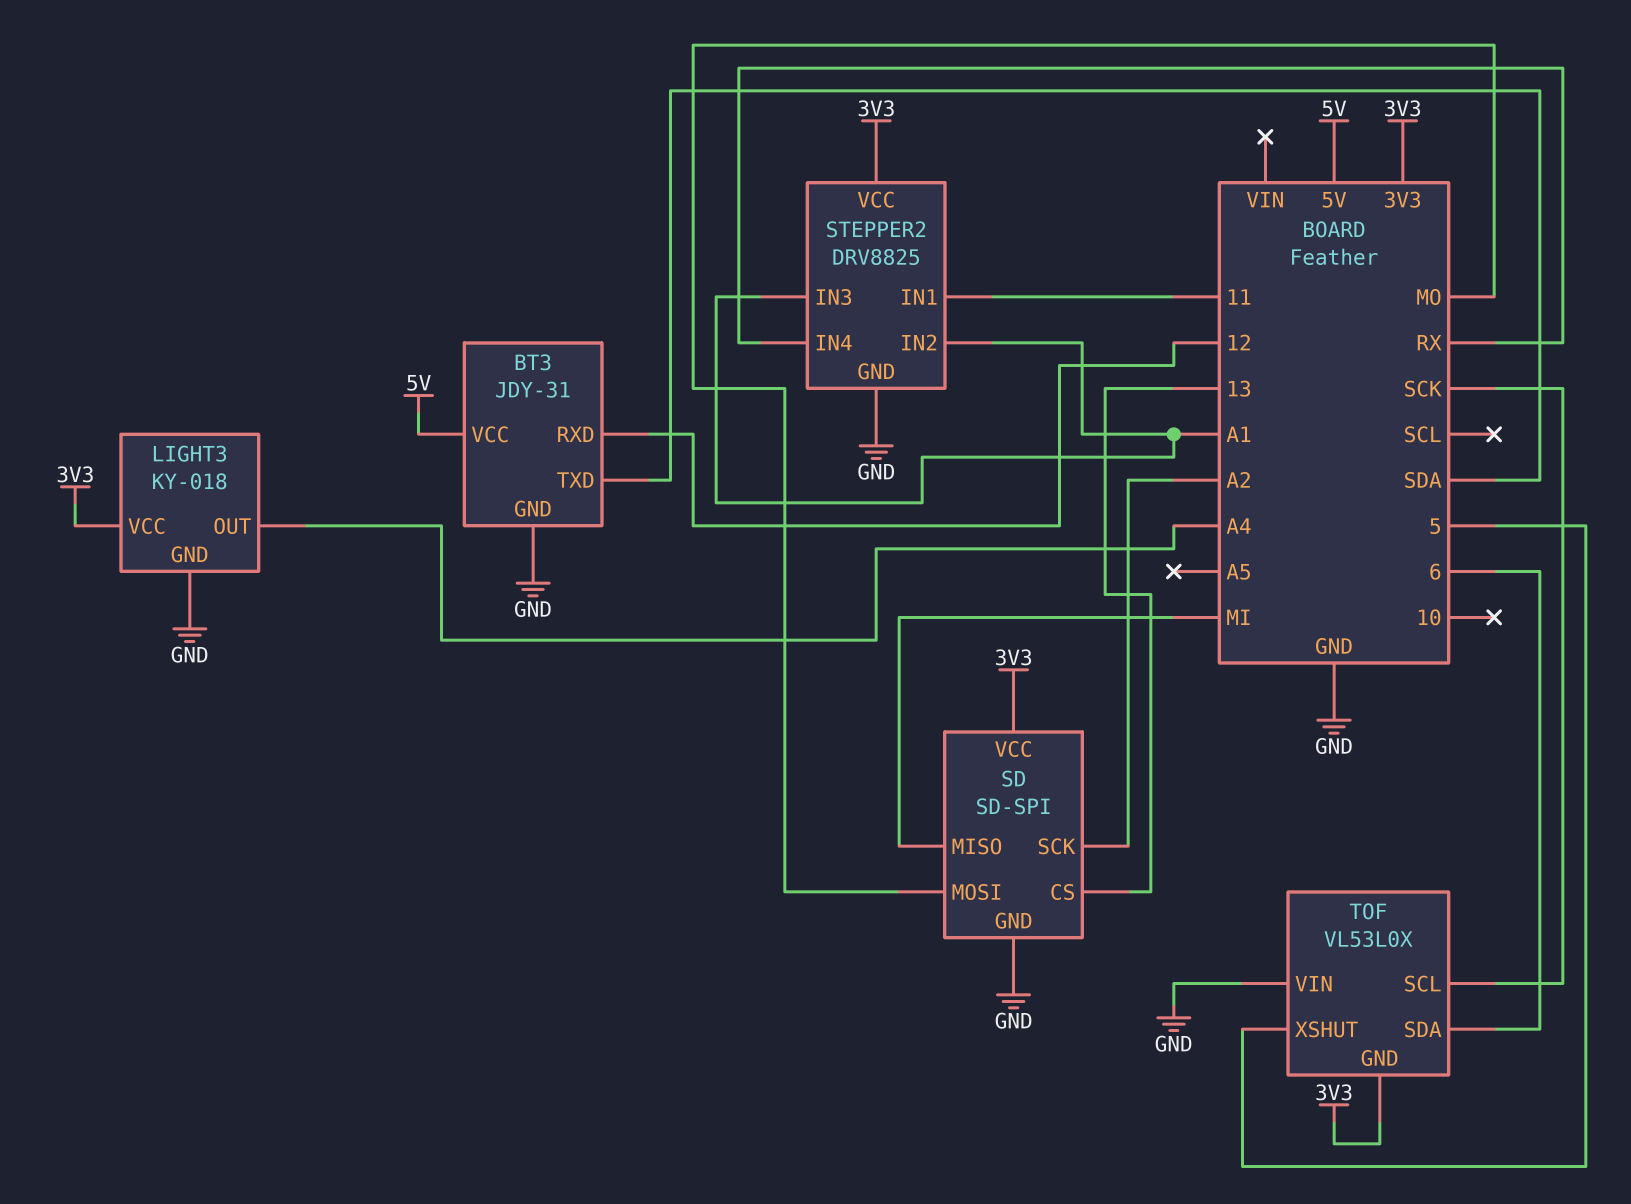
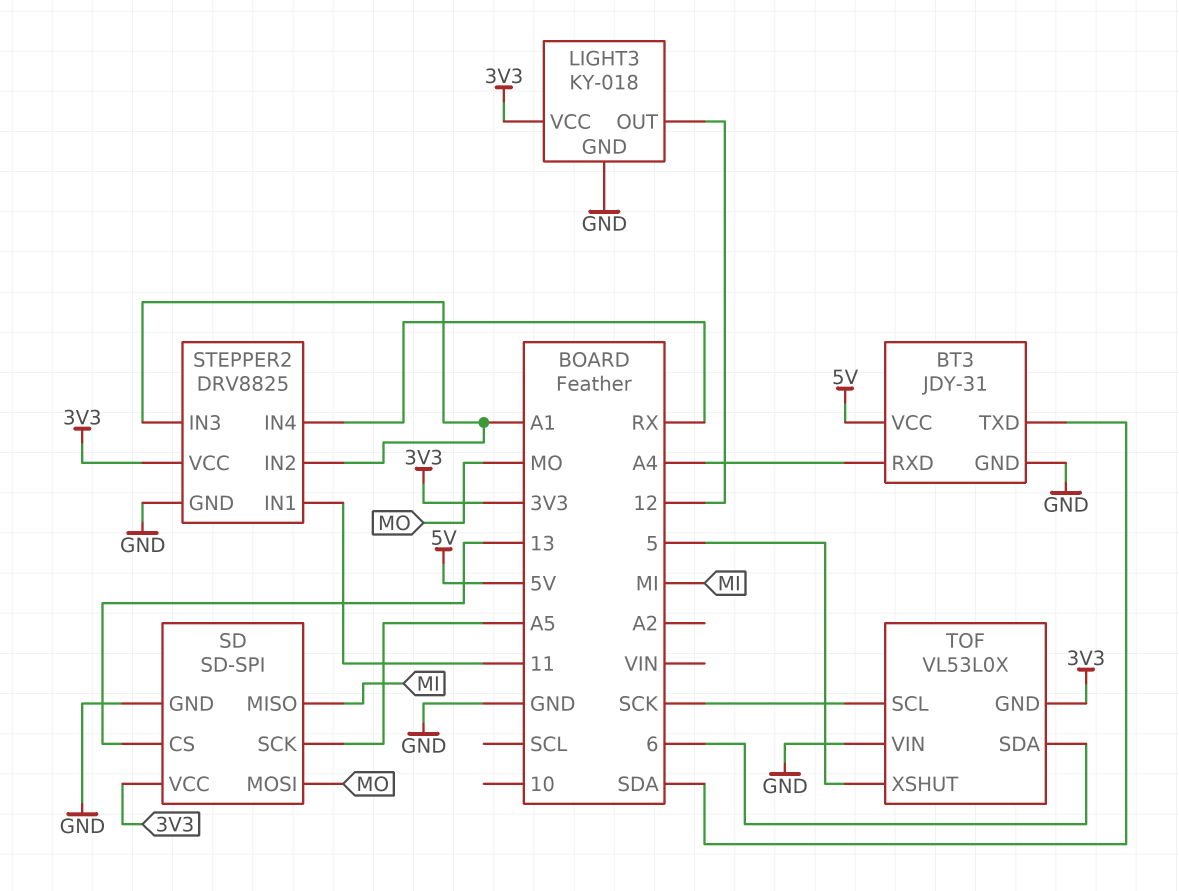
BT3 pin RXD: 12 -> A4
LIGHT3 pin OUT: A4 -> 12
SD pin SCK: A2 -> A5

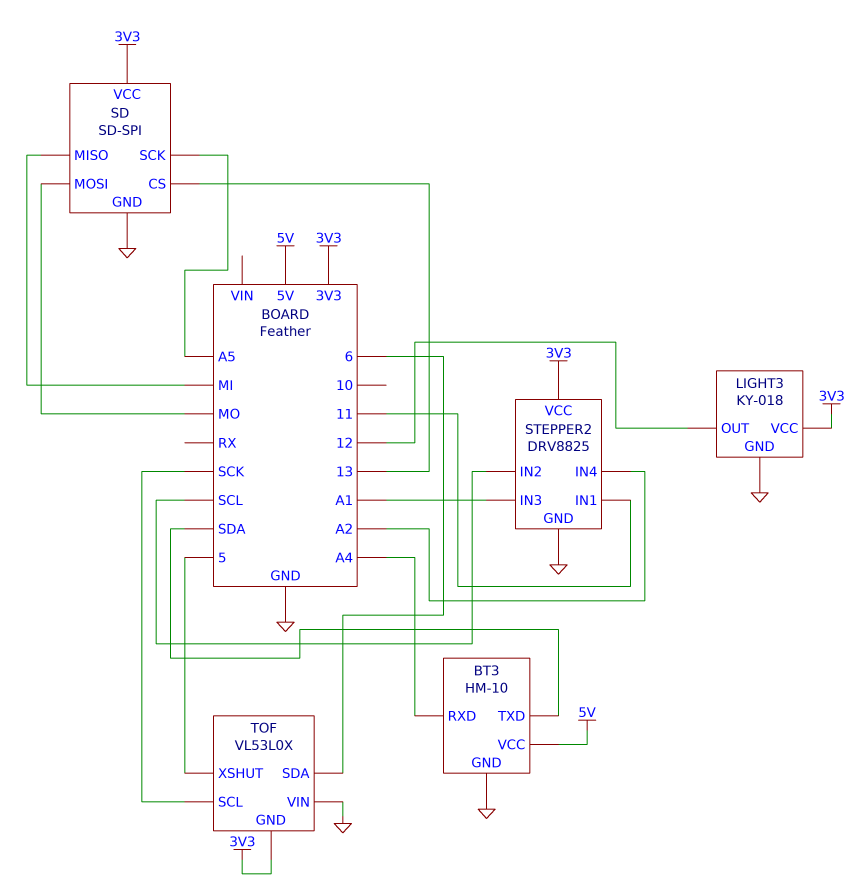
BT3: JDY-31 -> HM-10
STEPPER2 pin IN2: A1 -> SCL
STEPPER2 pin IN4: RX -> A2

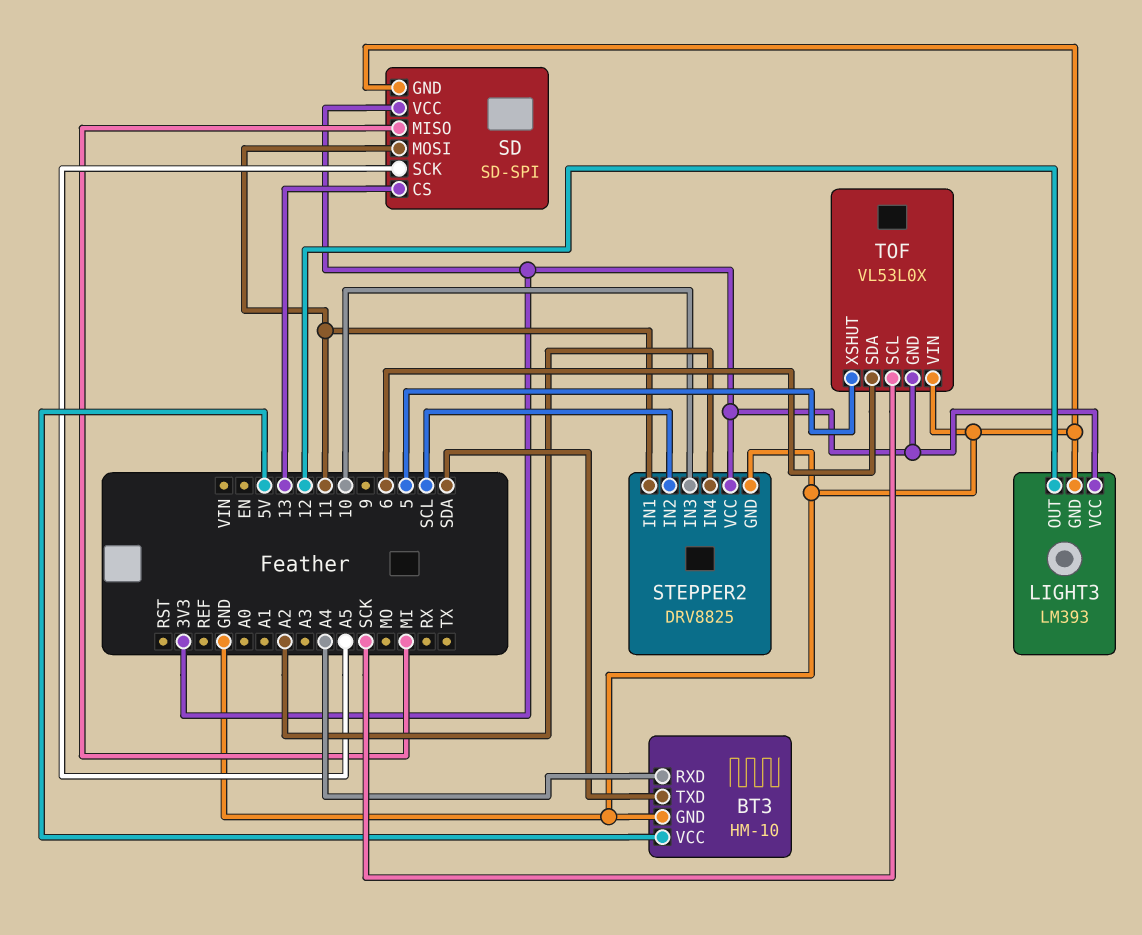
LIGHT3: KY-018 -> LM393
SD pin MOSI: MO -> 11
STEPPER2 pin IN3: A1 -> 10

